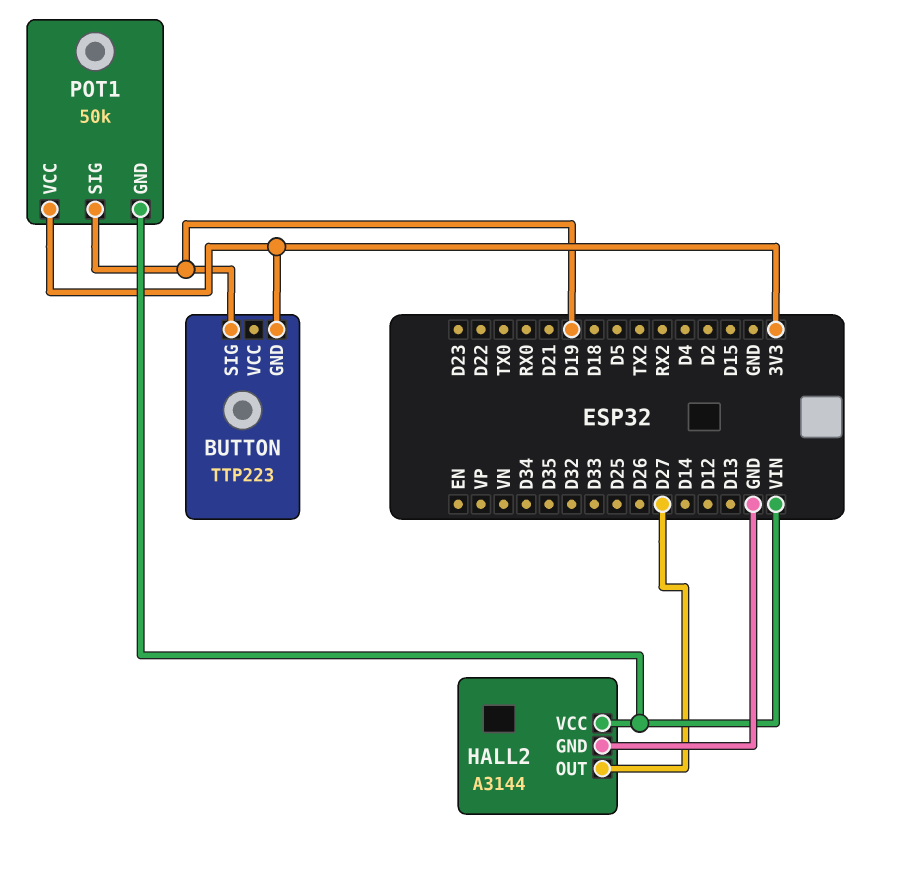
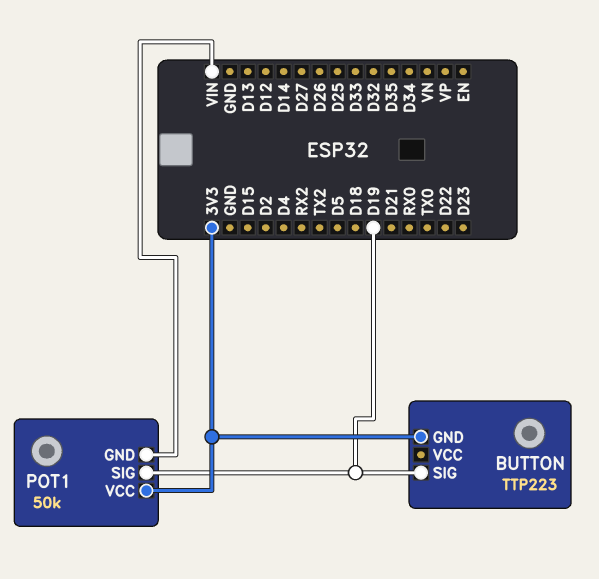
HALL2: A3144 -> none
HALL2 pin GND: GND -> none
HALL2 pin OUT: D27 -> none
HALL2 pin VCC: VIN -> none

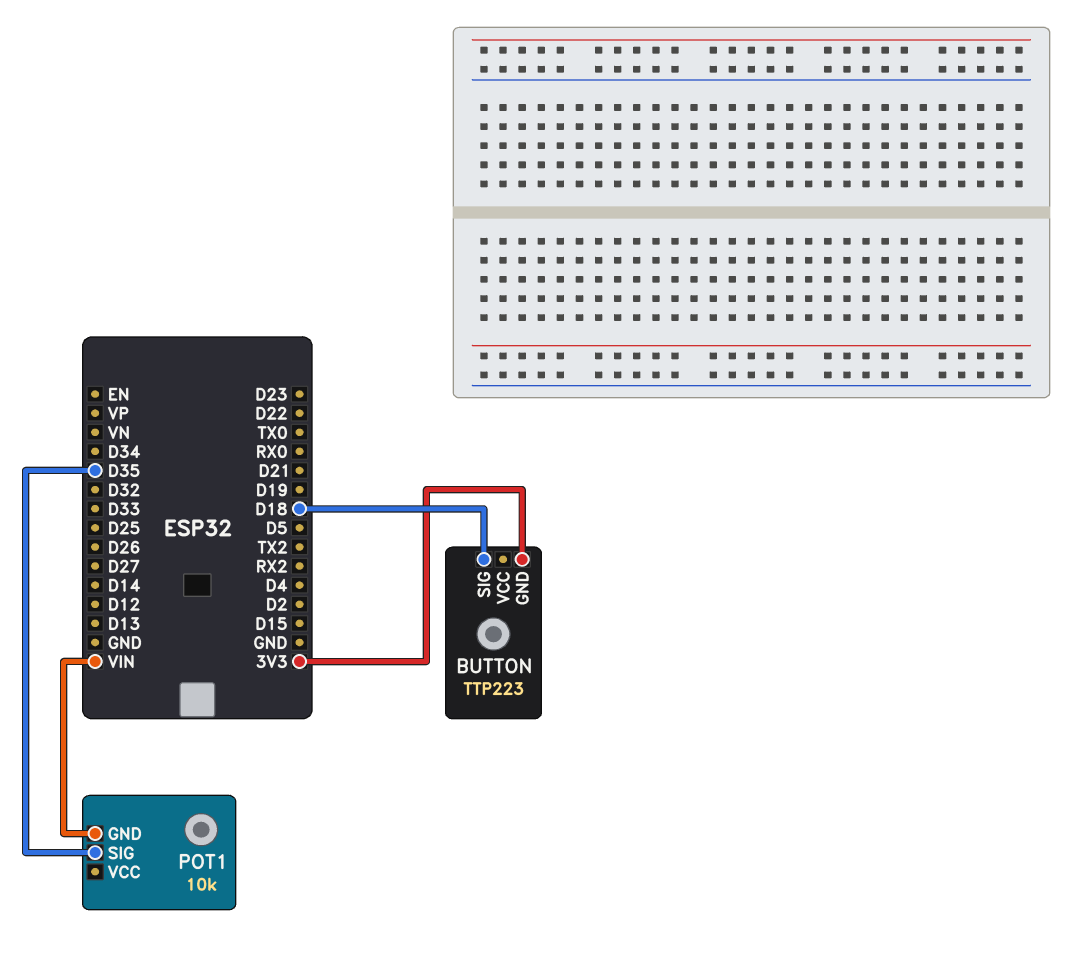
BUTTON pin SIG: D19 -> D18
POT1: 50k -> 10k
POT1 pin SIG: D19 -> D35
POT1 pin VCC: 3V3 -> none

